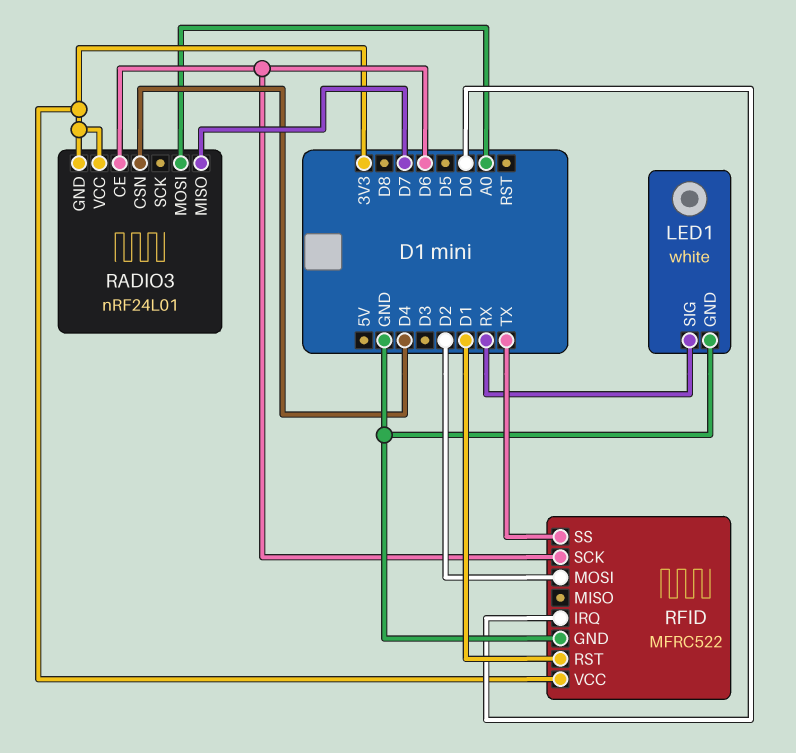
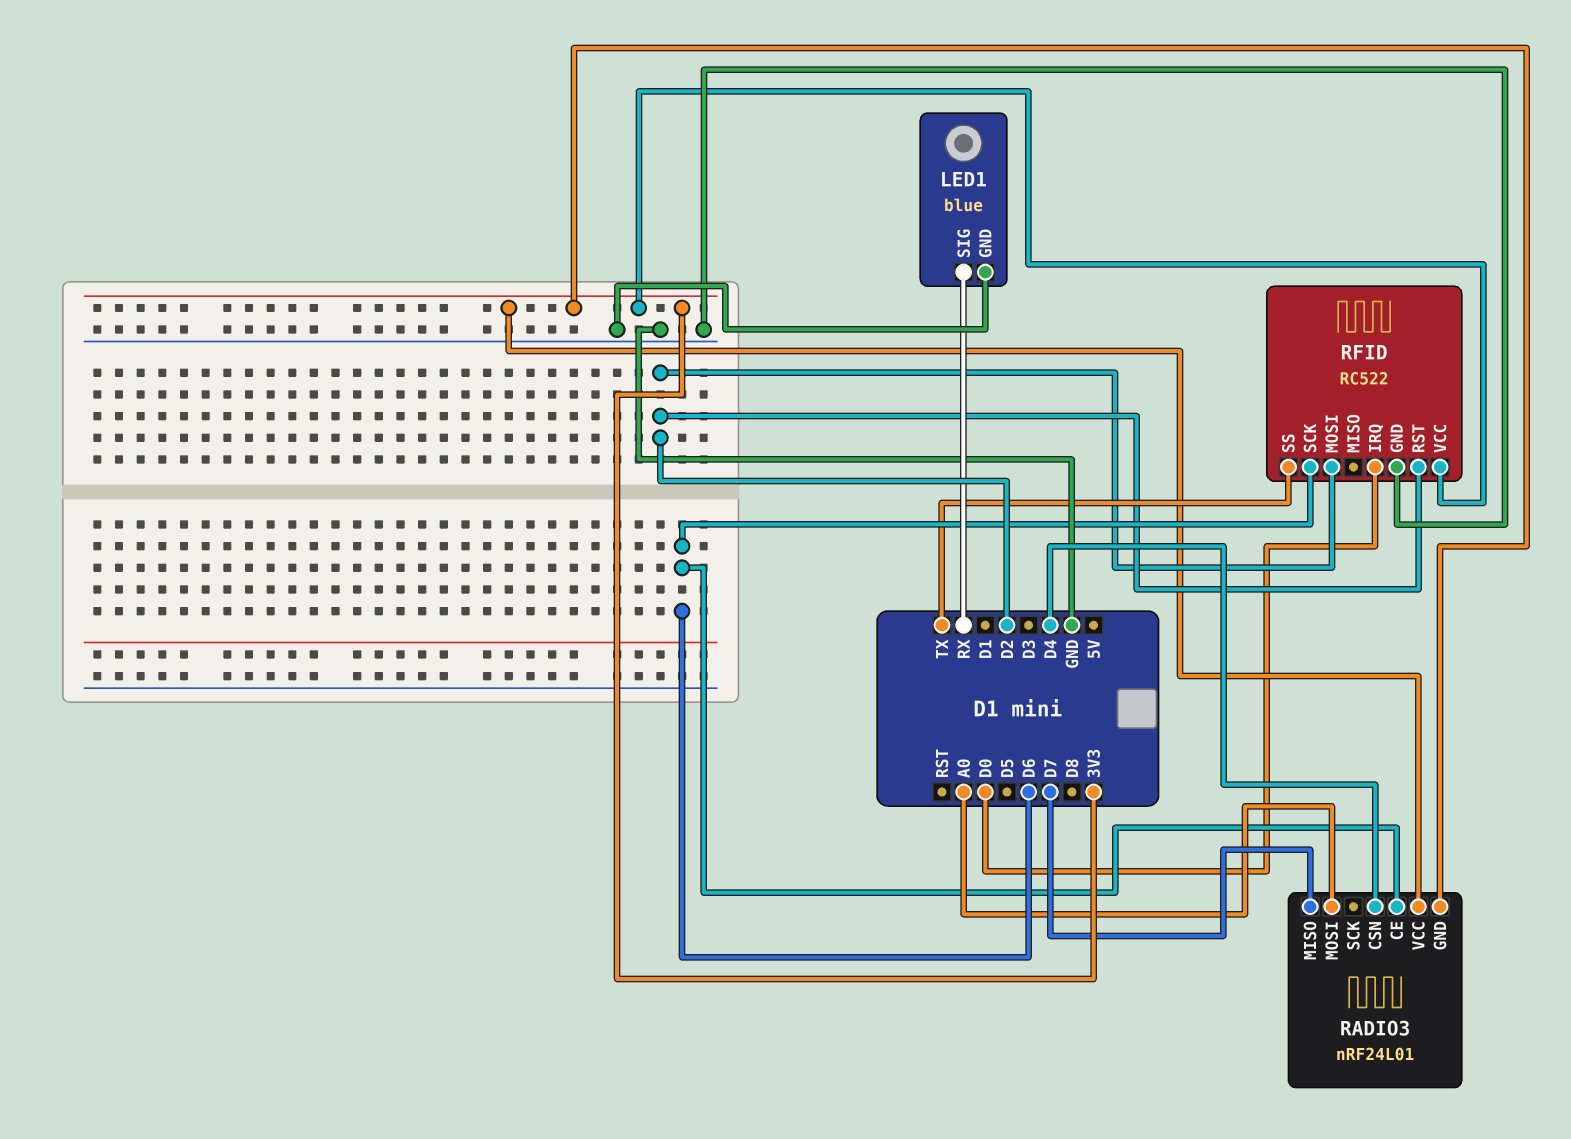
LED1: white -> blue
RFID: MFRC522 -> RC522
RFID pin RST: D1 -> D2

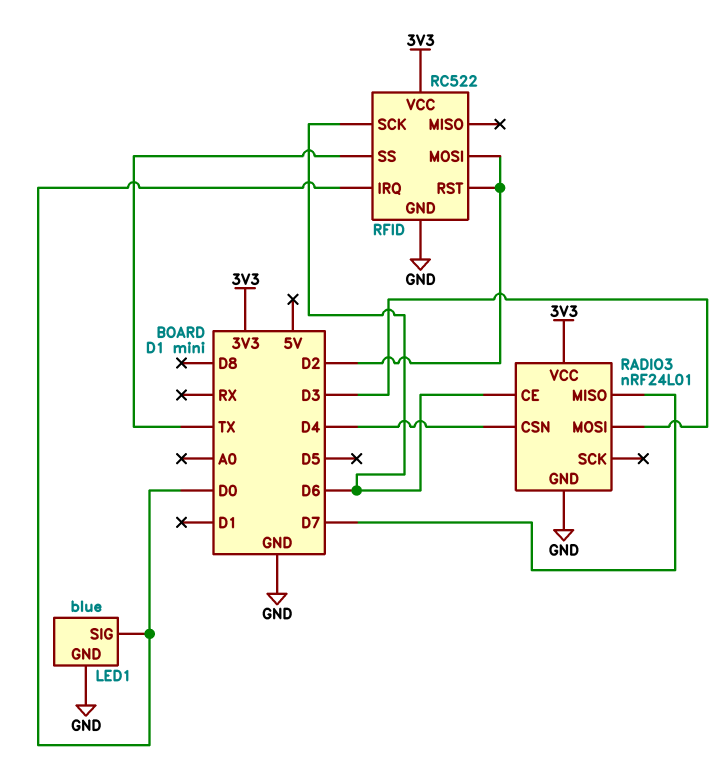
LED1 pin SIG: RX -> D0
RADIO3 pin GND: 3V3 -> GND
RADIO3 pin MOSI: A0 -> D3

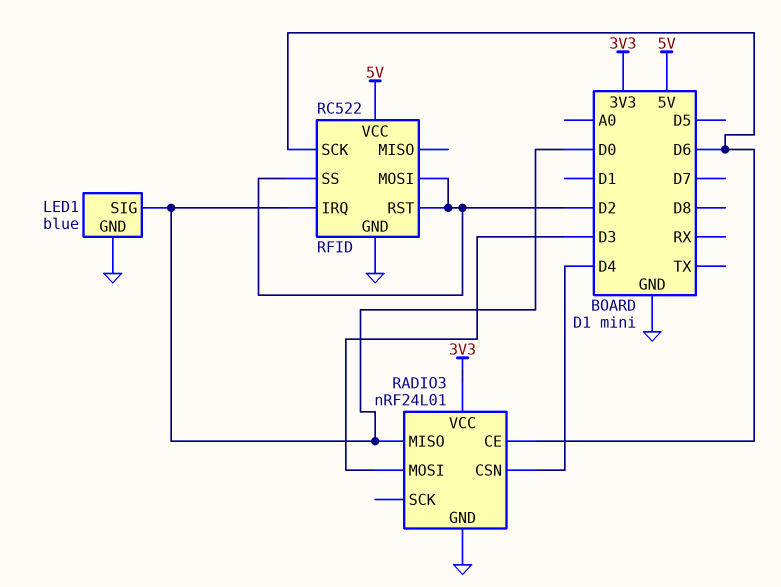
RADIO3 pin MISO: D7 -> D0
RFID pin SS: TX -> D2
RFID pin VCC: 3V3 -> 5V

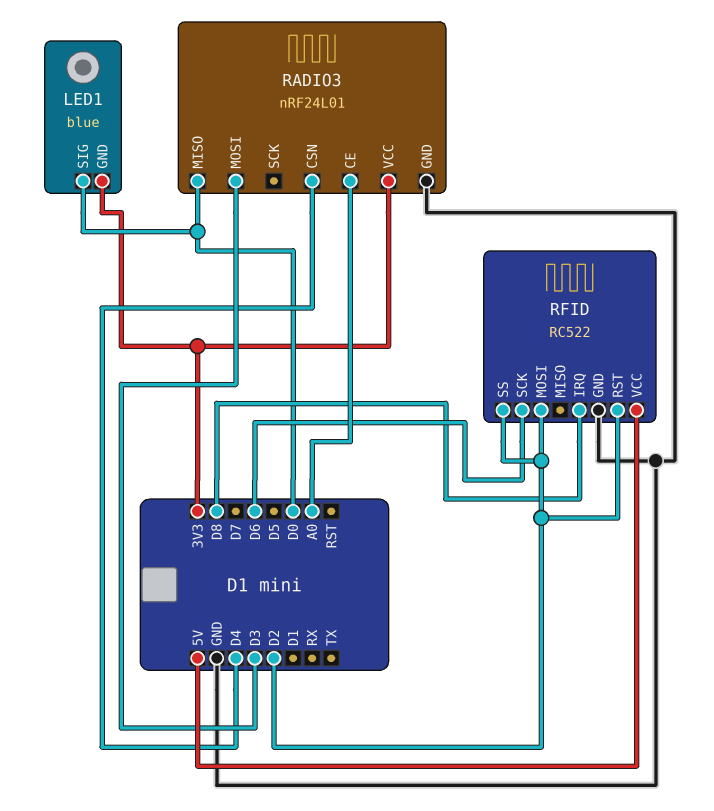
LED1 pin GND: GND -> 3V3
RADIO3 pin CE: D6 -> A0
RFID pin IRQ: D0 -> D8

